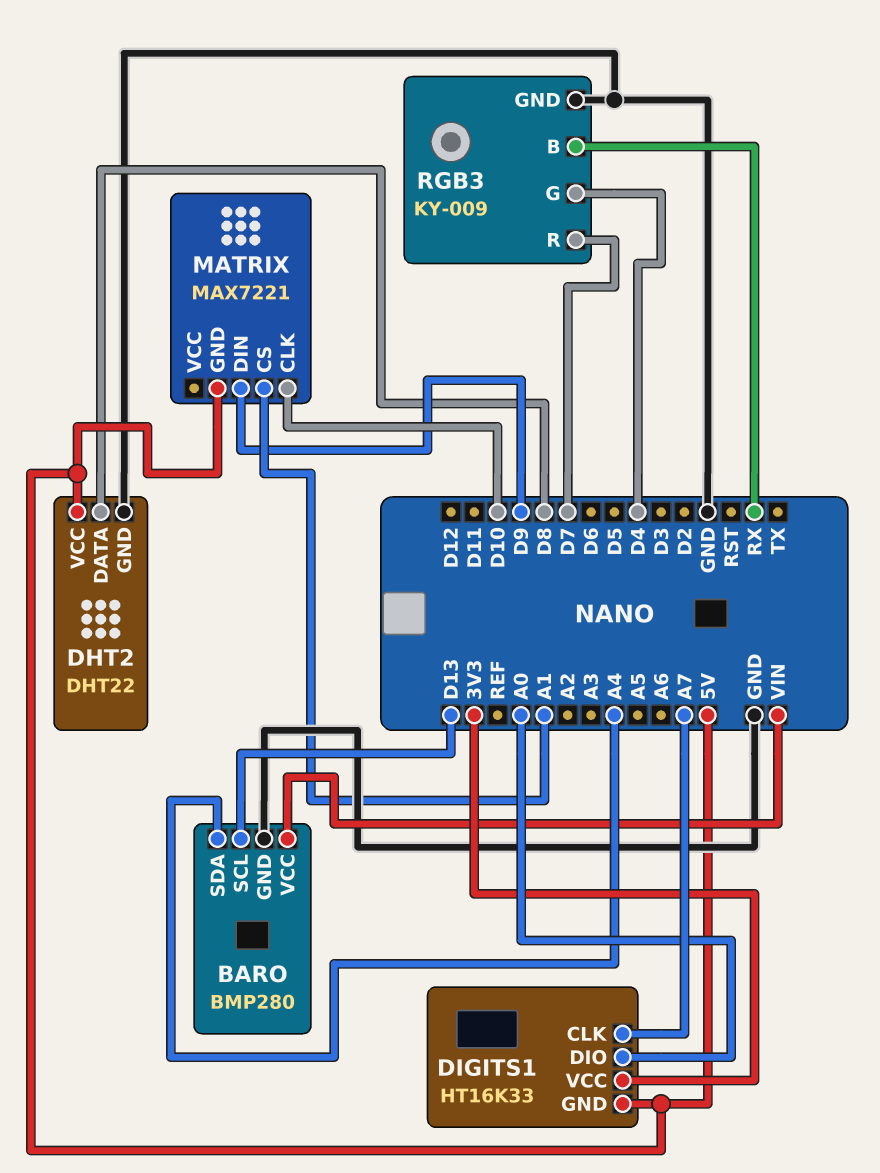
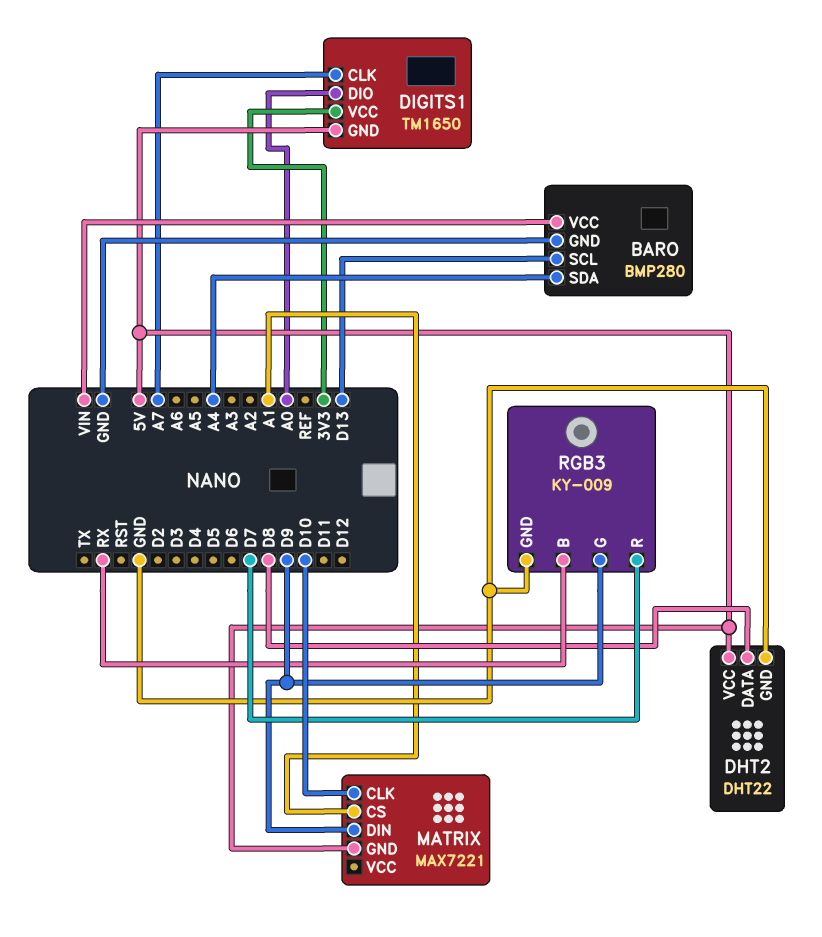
DIGITS1: HT16K33 -> TM1650
RGB3 pin G: D4 -> D9

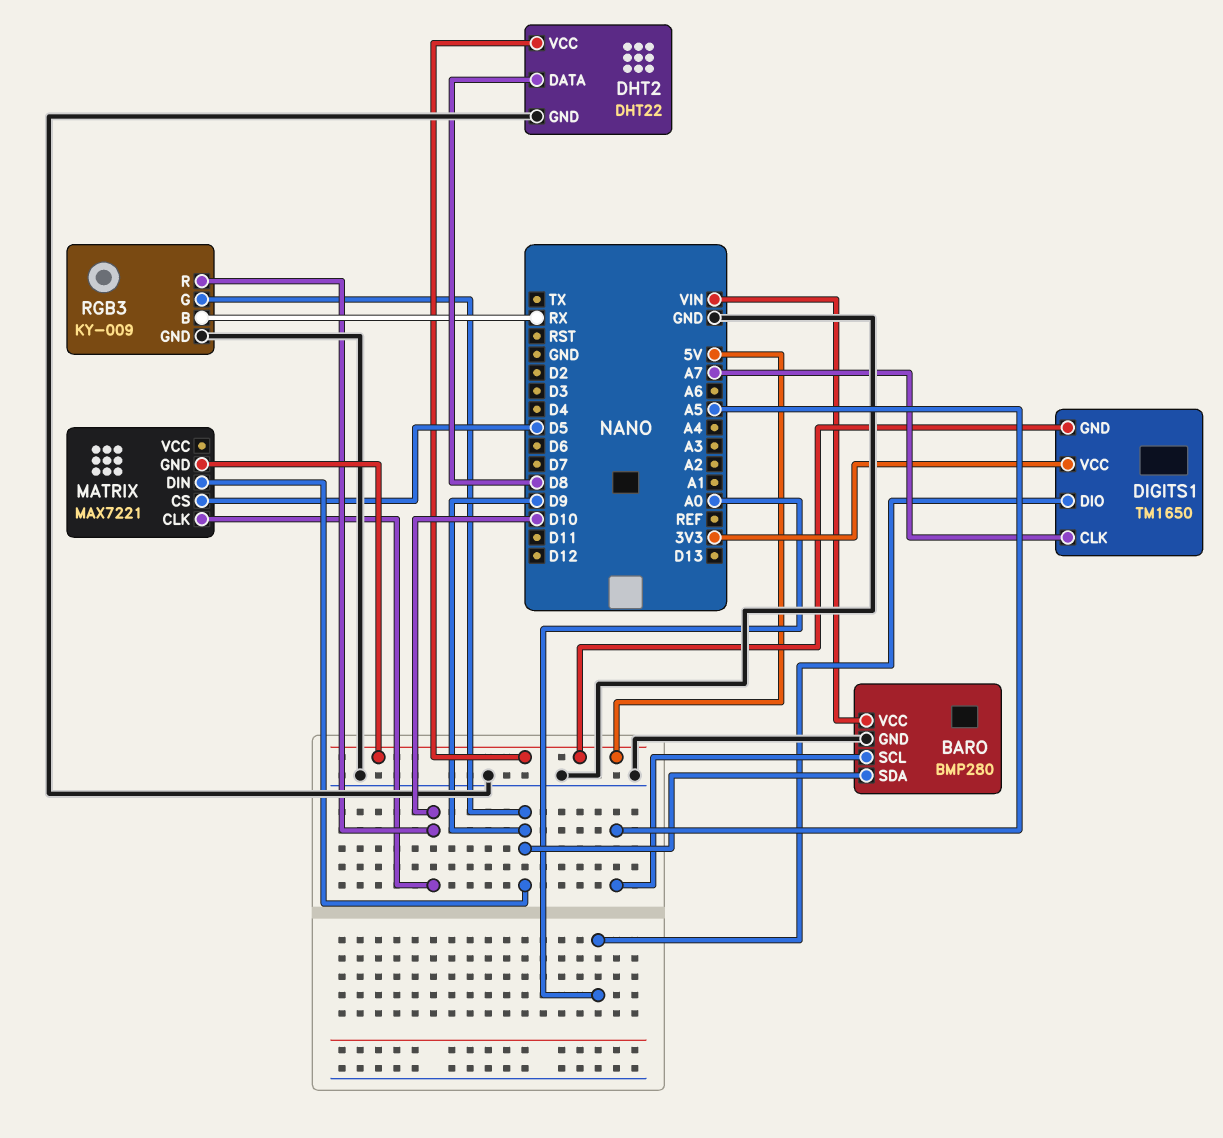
BARO pin SCL: D13 -> A5
BARO pin SDA: A4 -> D9
MATRIX pin CS: A1 -> D5
RGB3 pin R: D7 -> D10

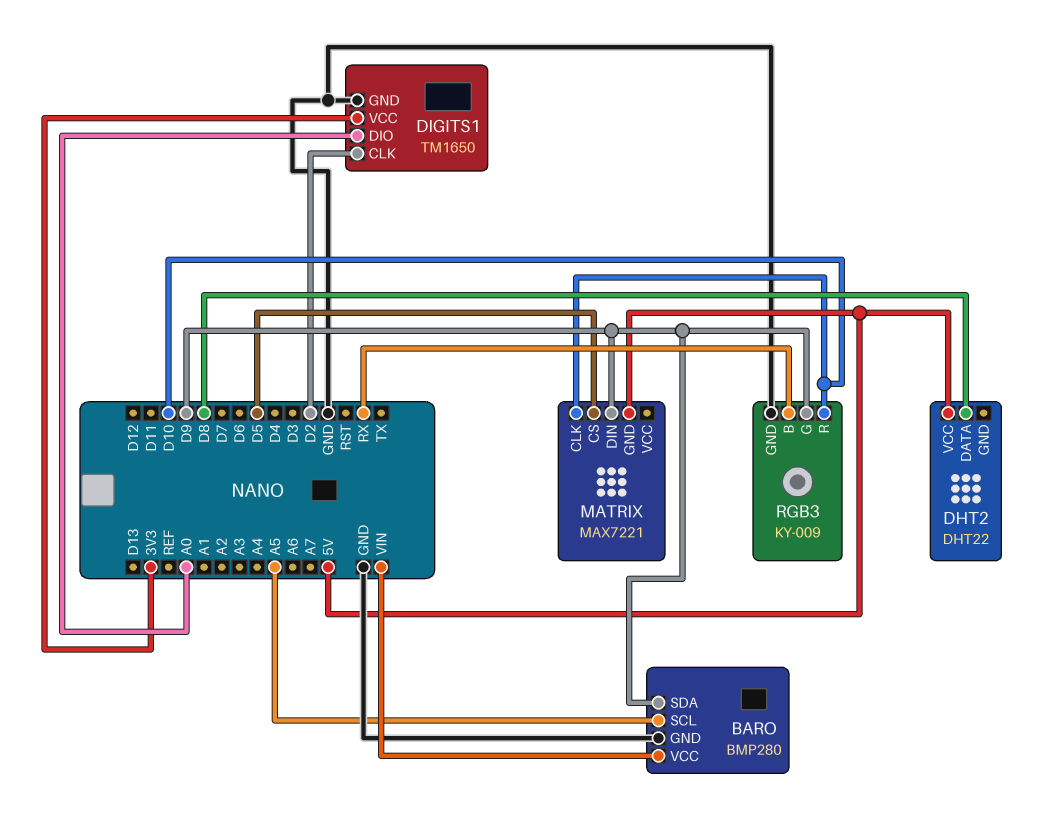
DHT2 pin GND: GND -> none
DIGITS1 pin CLK: A7 -> D2
DIGITS1 pin GND: 5V -> GND

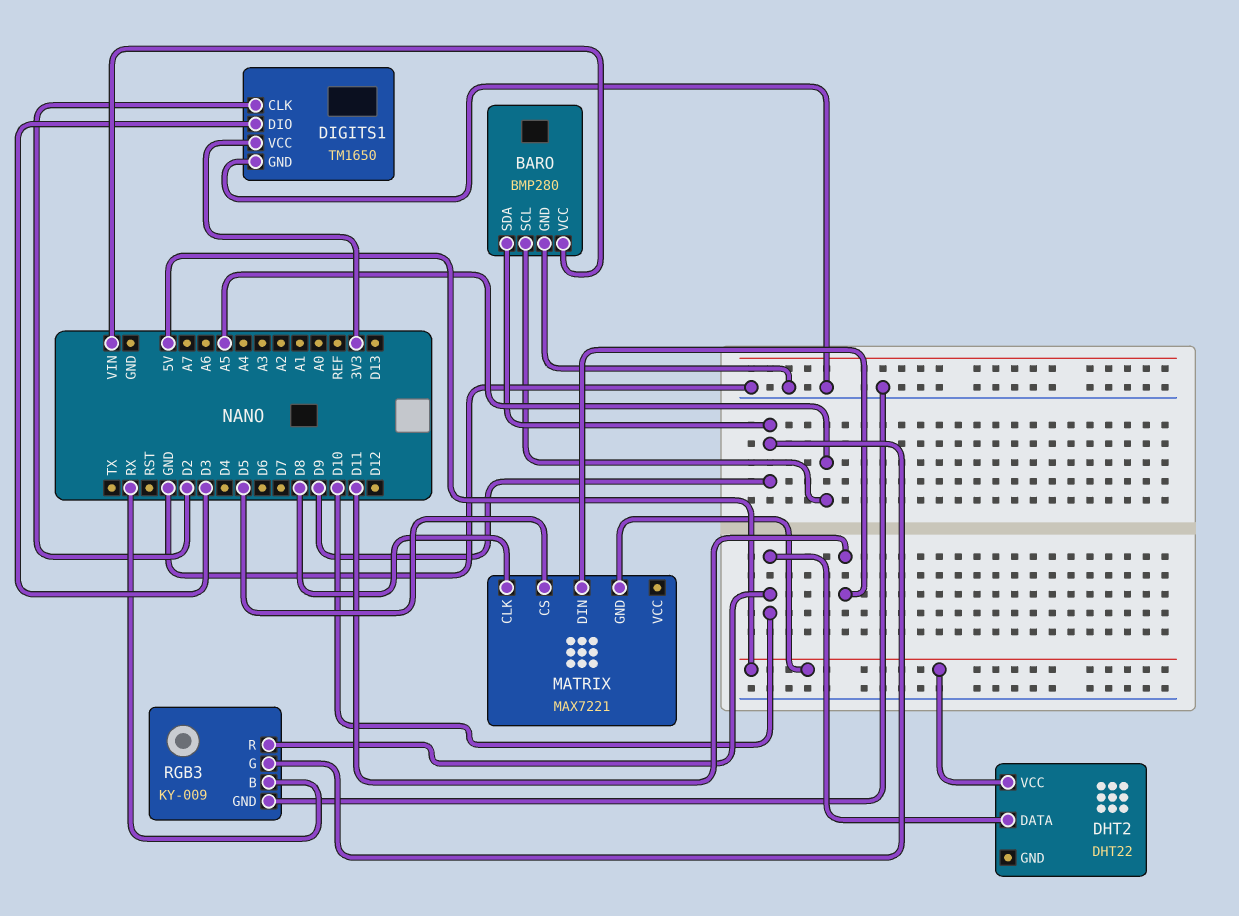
DHT2 pin DATA: D8 -> D10
DIGITS1 pin DIO: A0 -> D3
MATRIX pin CLK: D10 -> D8
MATRIX pin DIN: D9 -> D11

